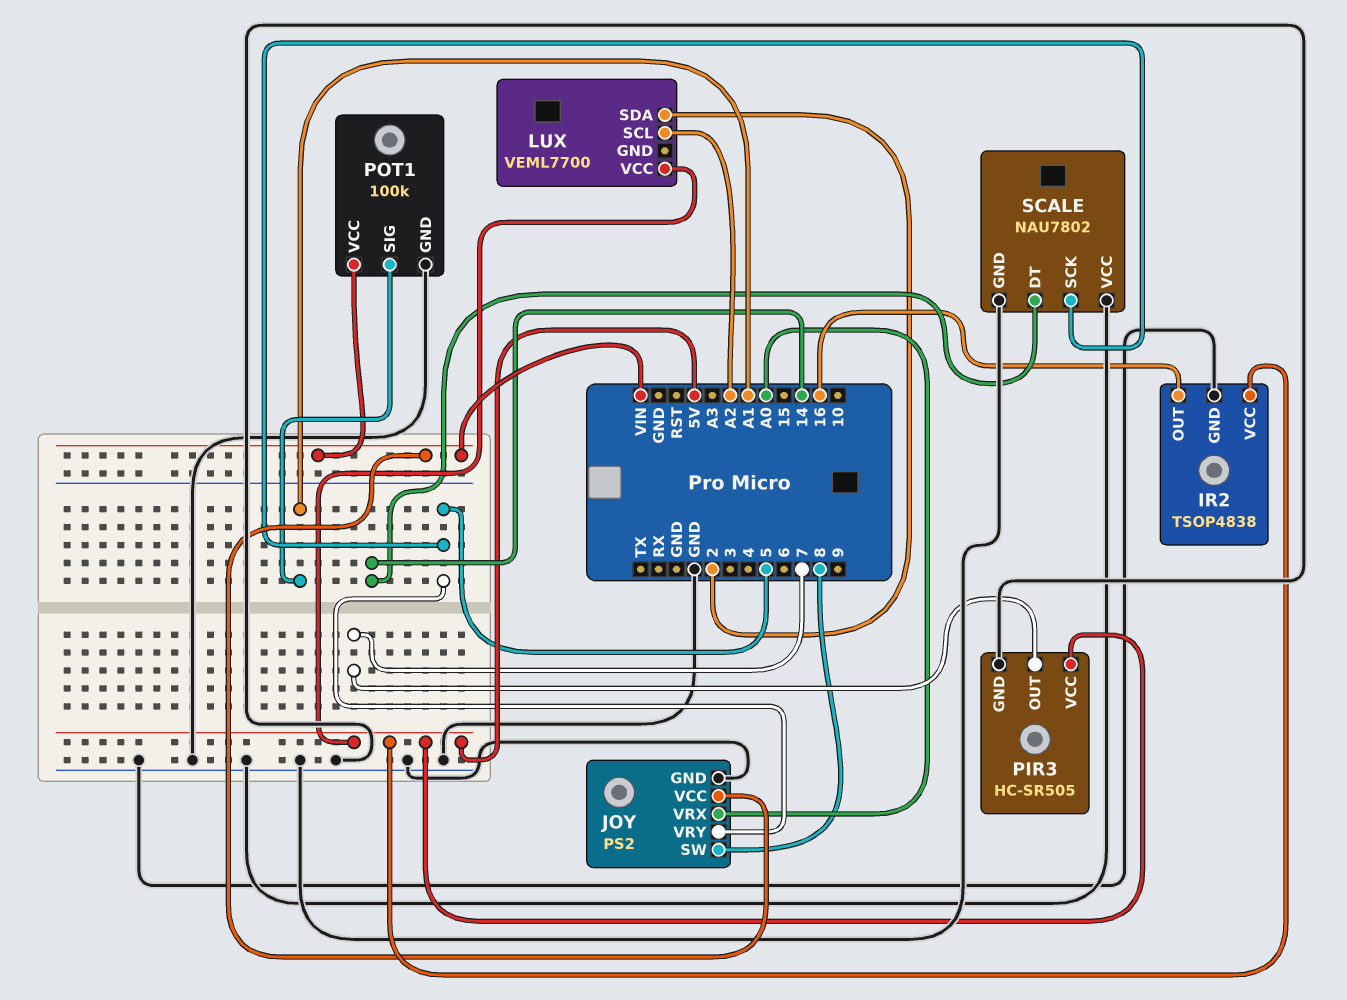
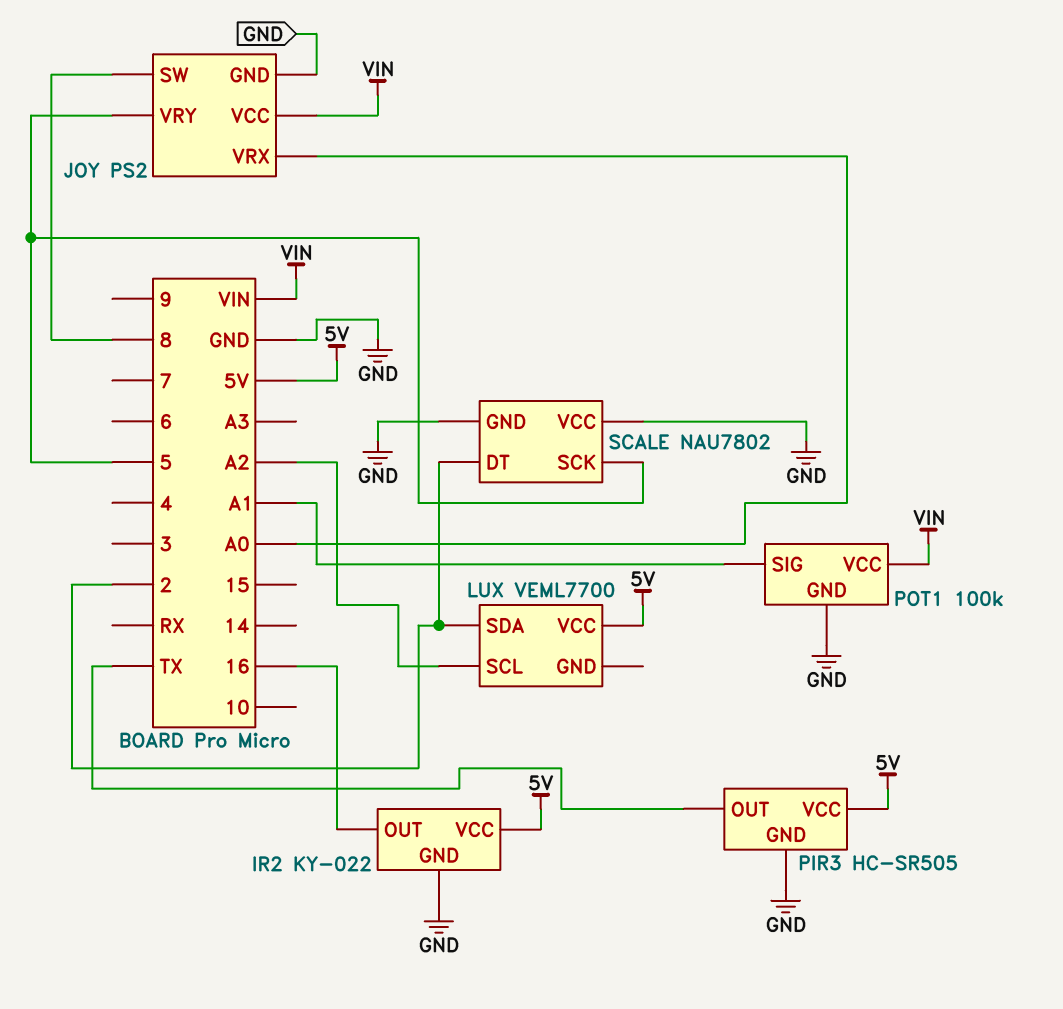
IR2: TSOP4838 -> KY-022
PIR3 pin OUT: 7 -> TX
SCALE pin DT: 14 -> 2

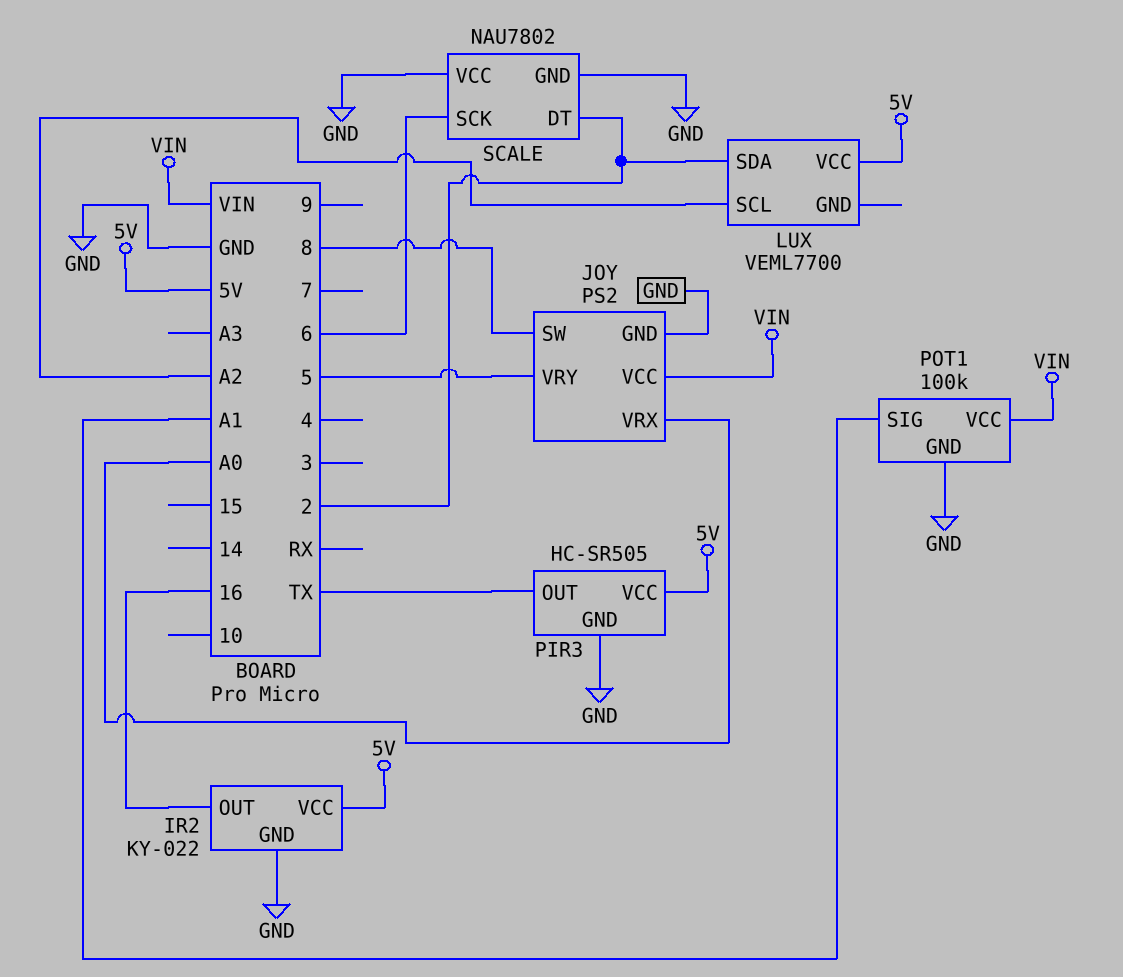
SCALE pin SCK: 5 -> 6

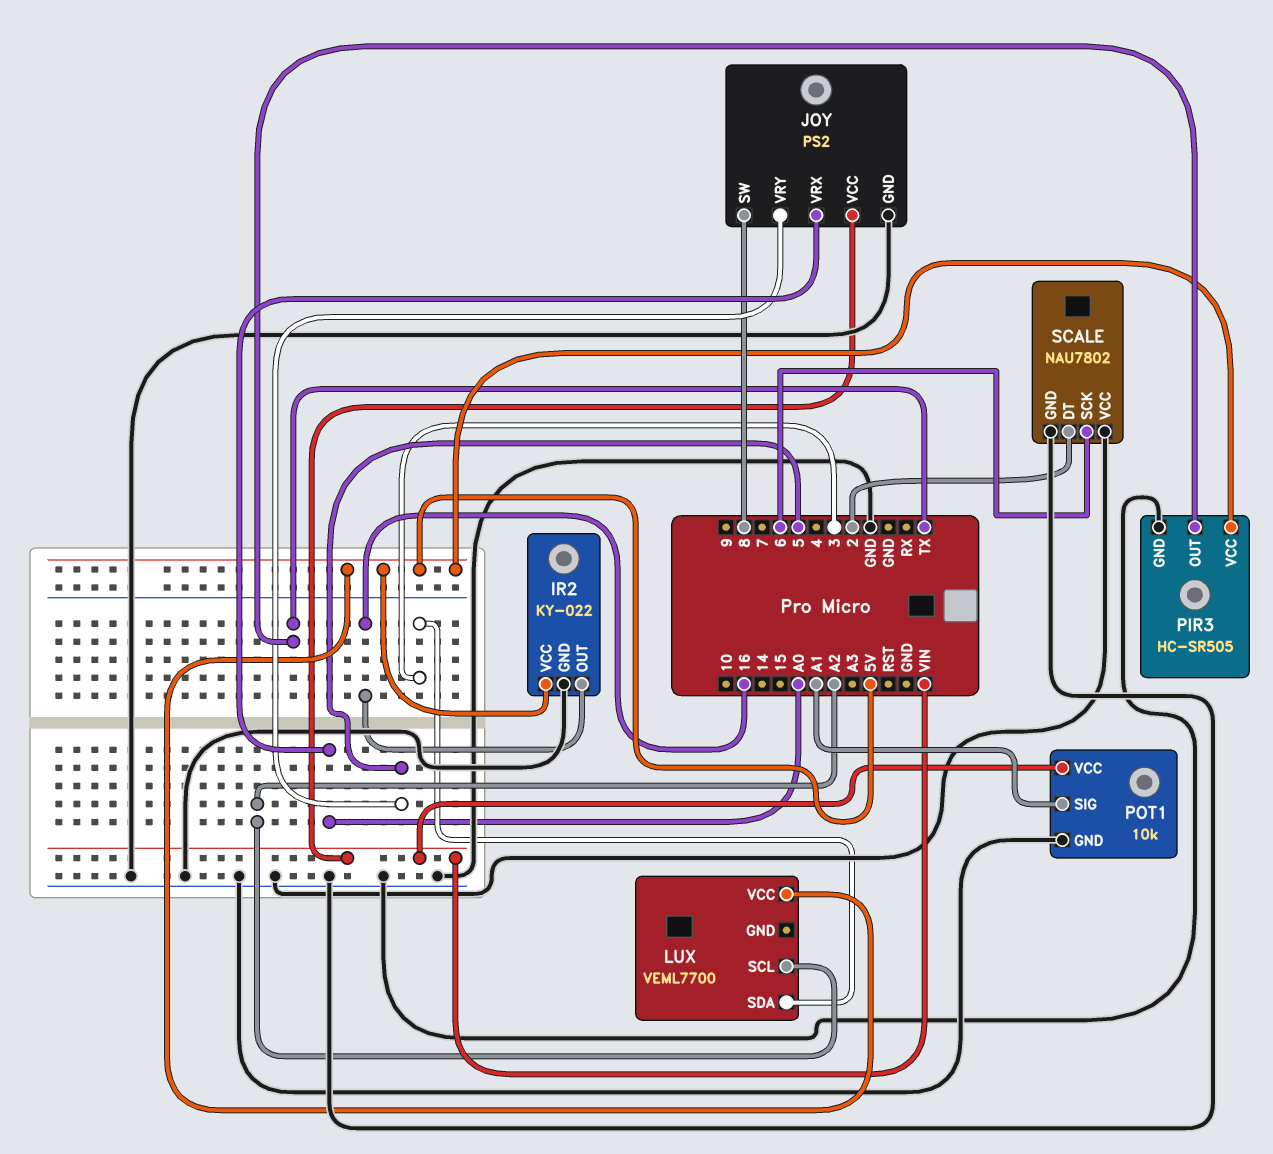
LUX pin SDA: 2 -> 3
POT1: 100k -> 10k

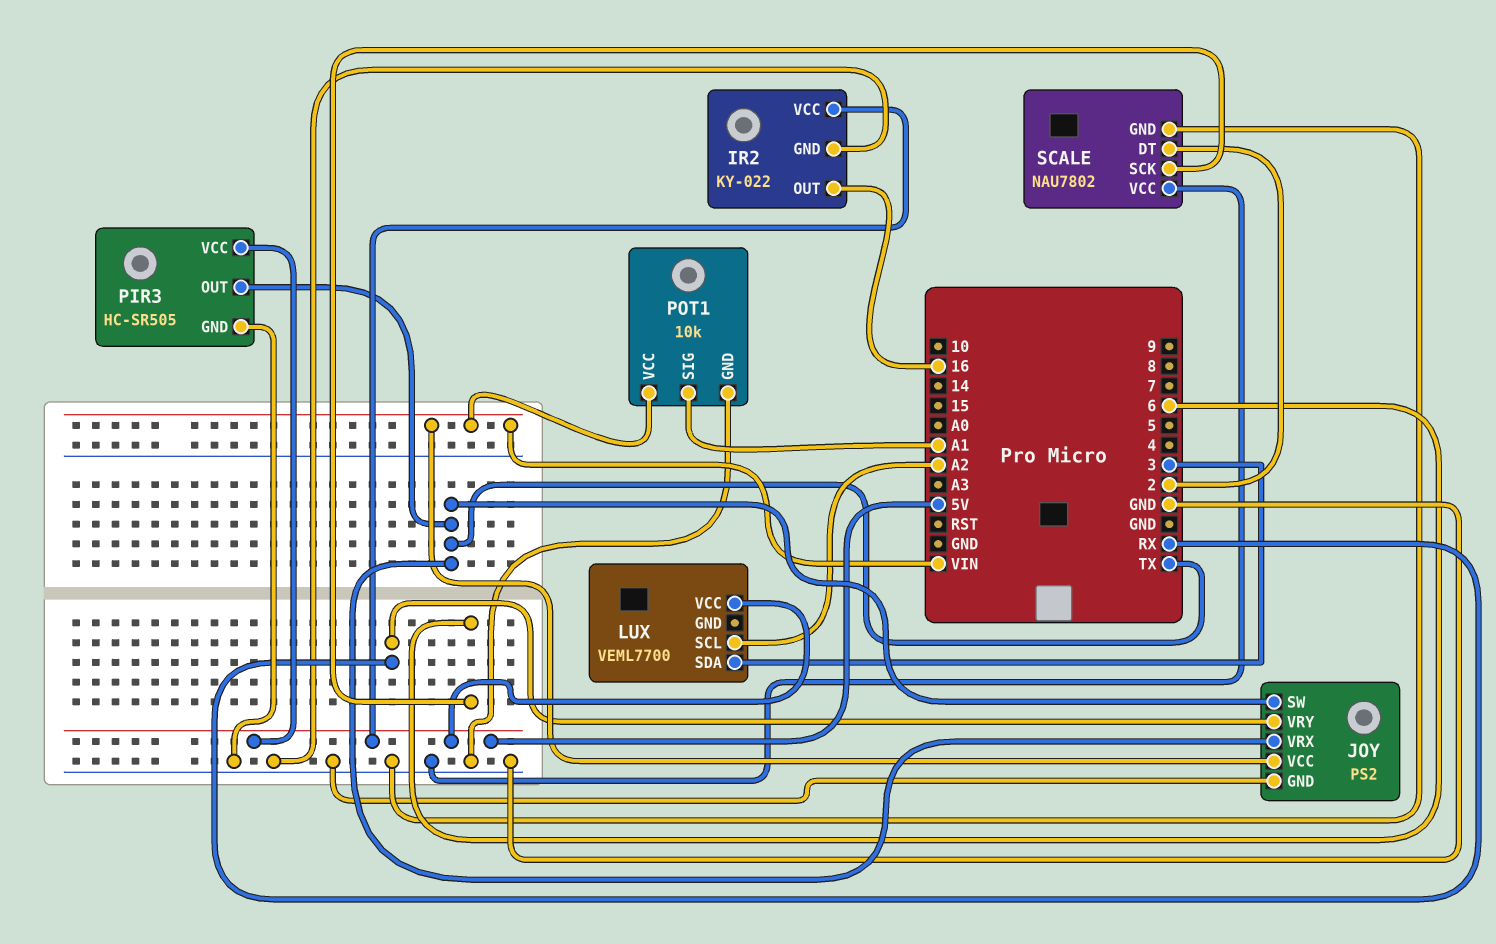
JOY pin SW: 8 -> TX
JOY pin VRX: A0 -> TX
JOY pin VRY: 5 -> RX

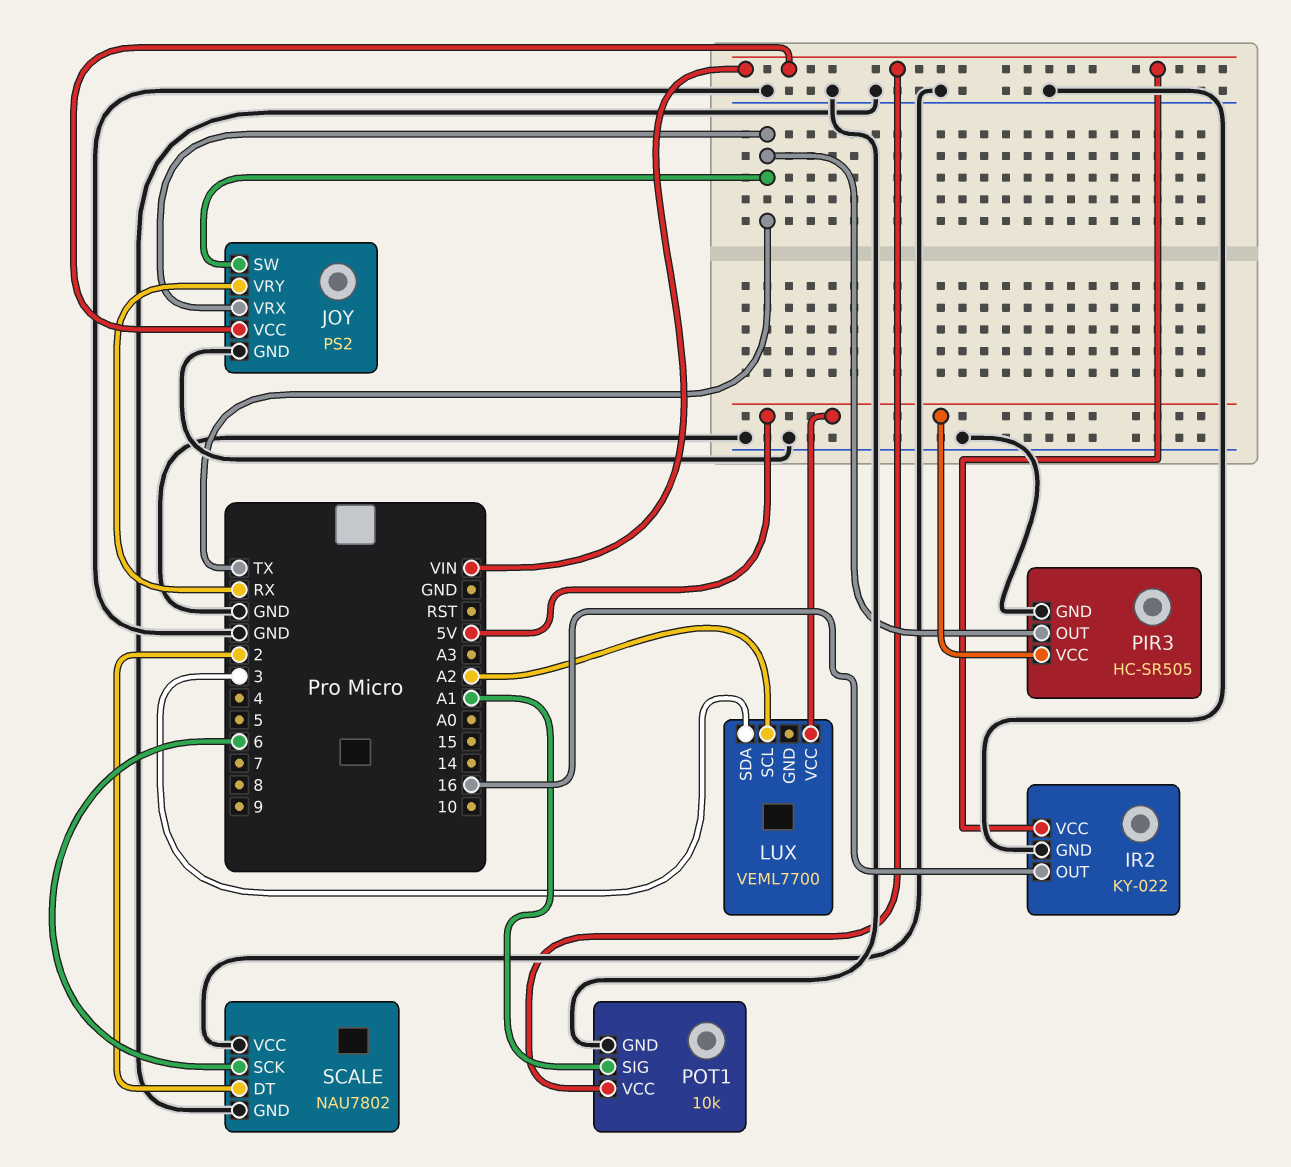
IR2 pin VCC: 5V -> VIN

